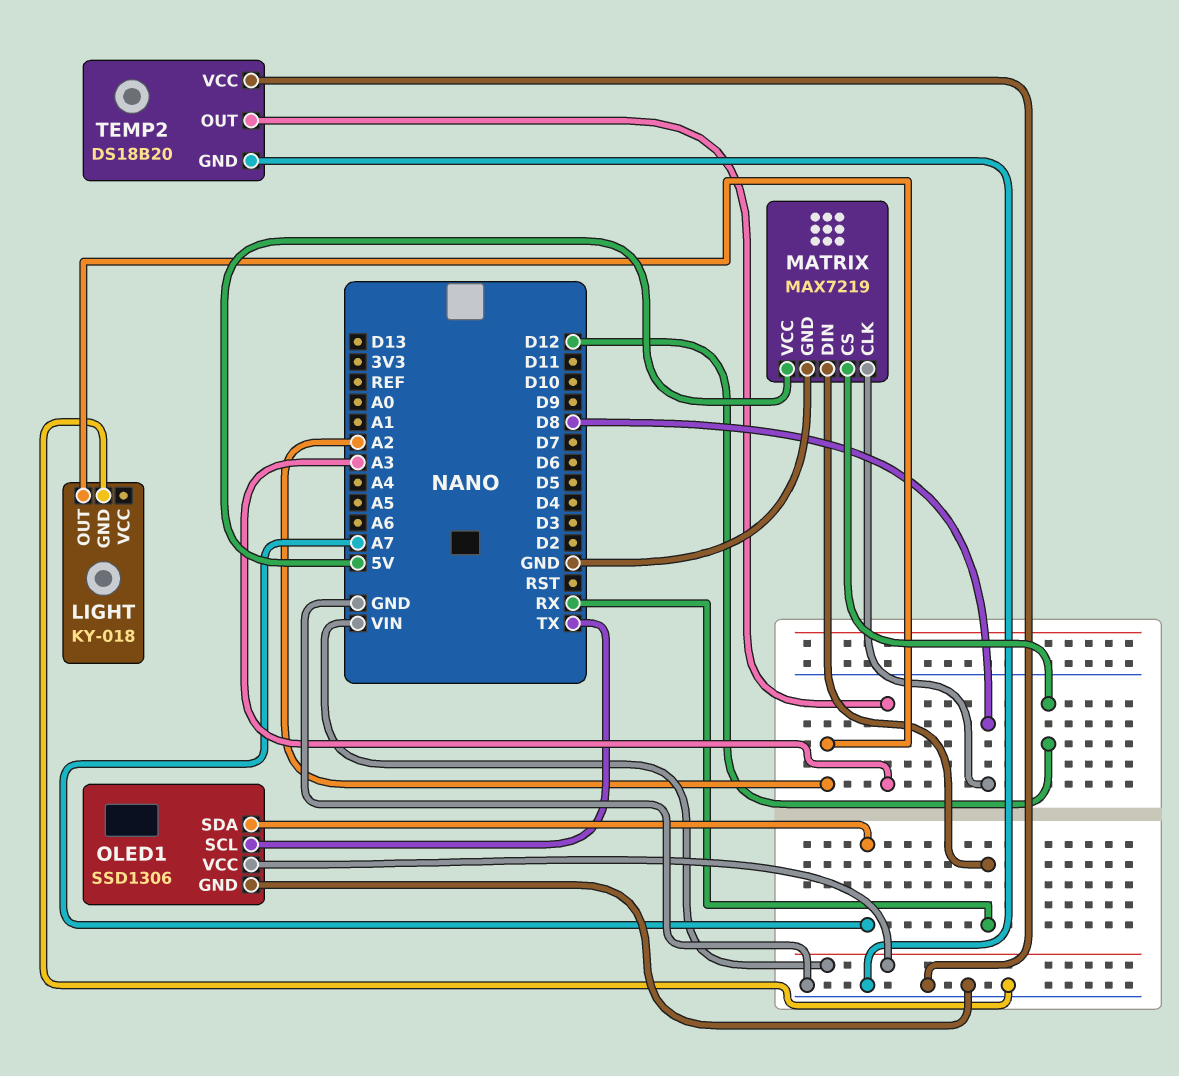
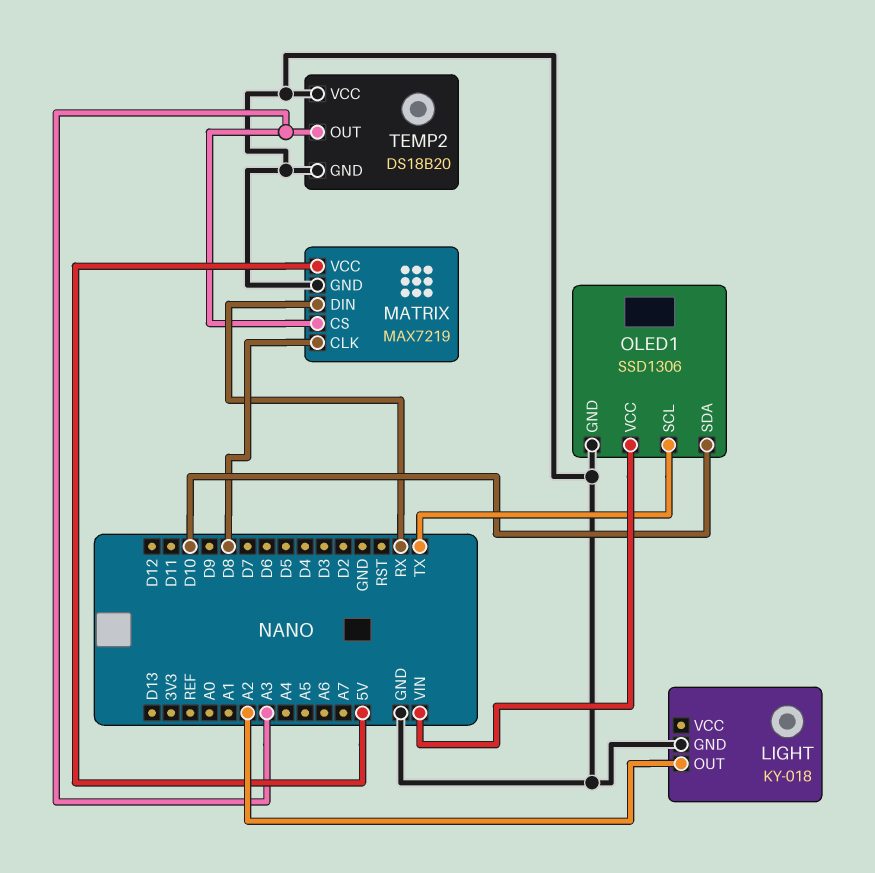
MATRIX pin CS: D12 -> A3
OLED1 pin SDA: A7 -> D10

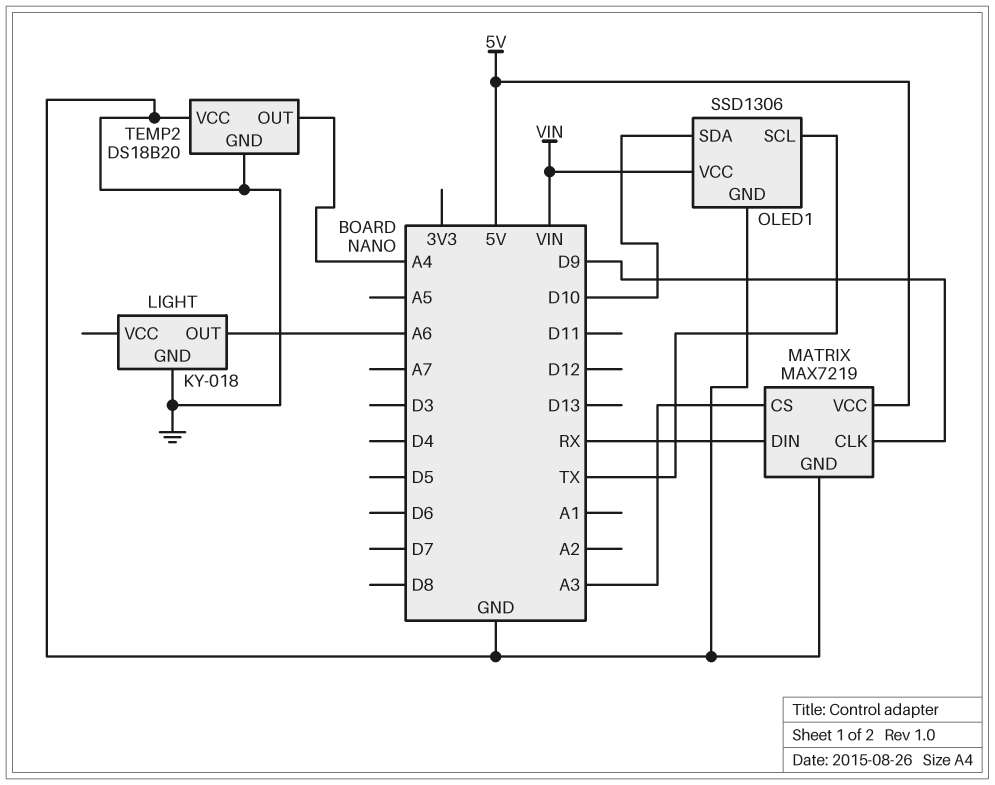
LIGHT pin OUT: A2 -> A6
MATRIX pin CLK: D8 -> D9
TEMP2 pin OUT: A3 -> A4

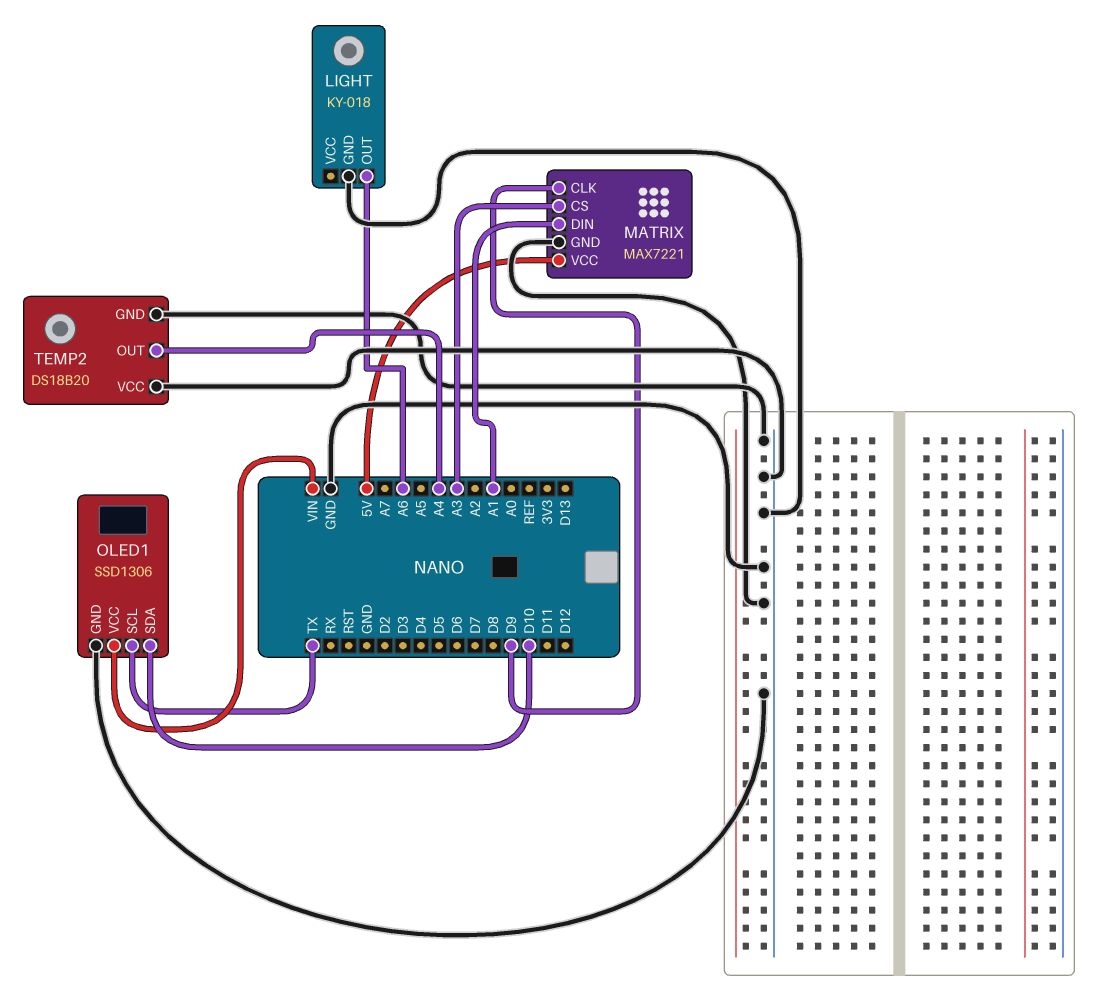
MATRIX: MAX7219 -> MAX7221
MATRIX pin DIN: RX -> A1

